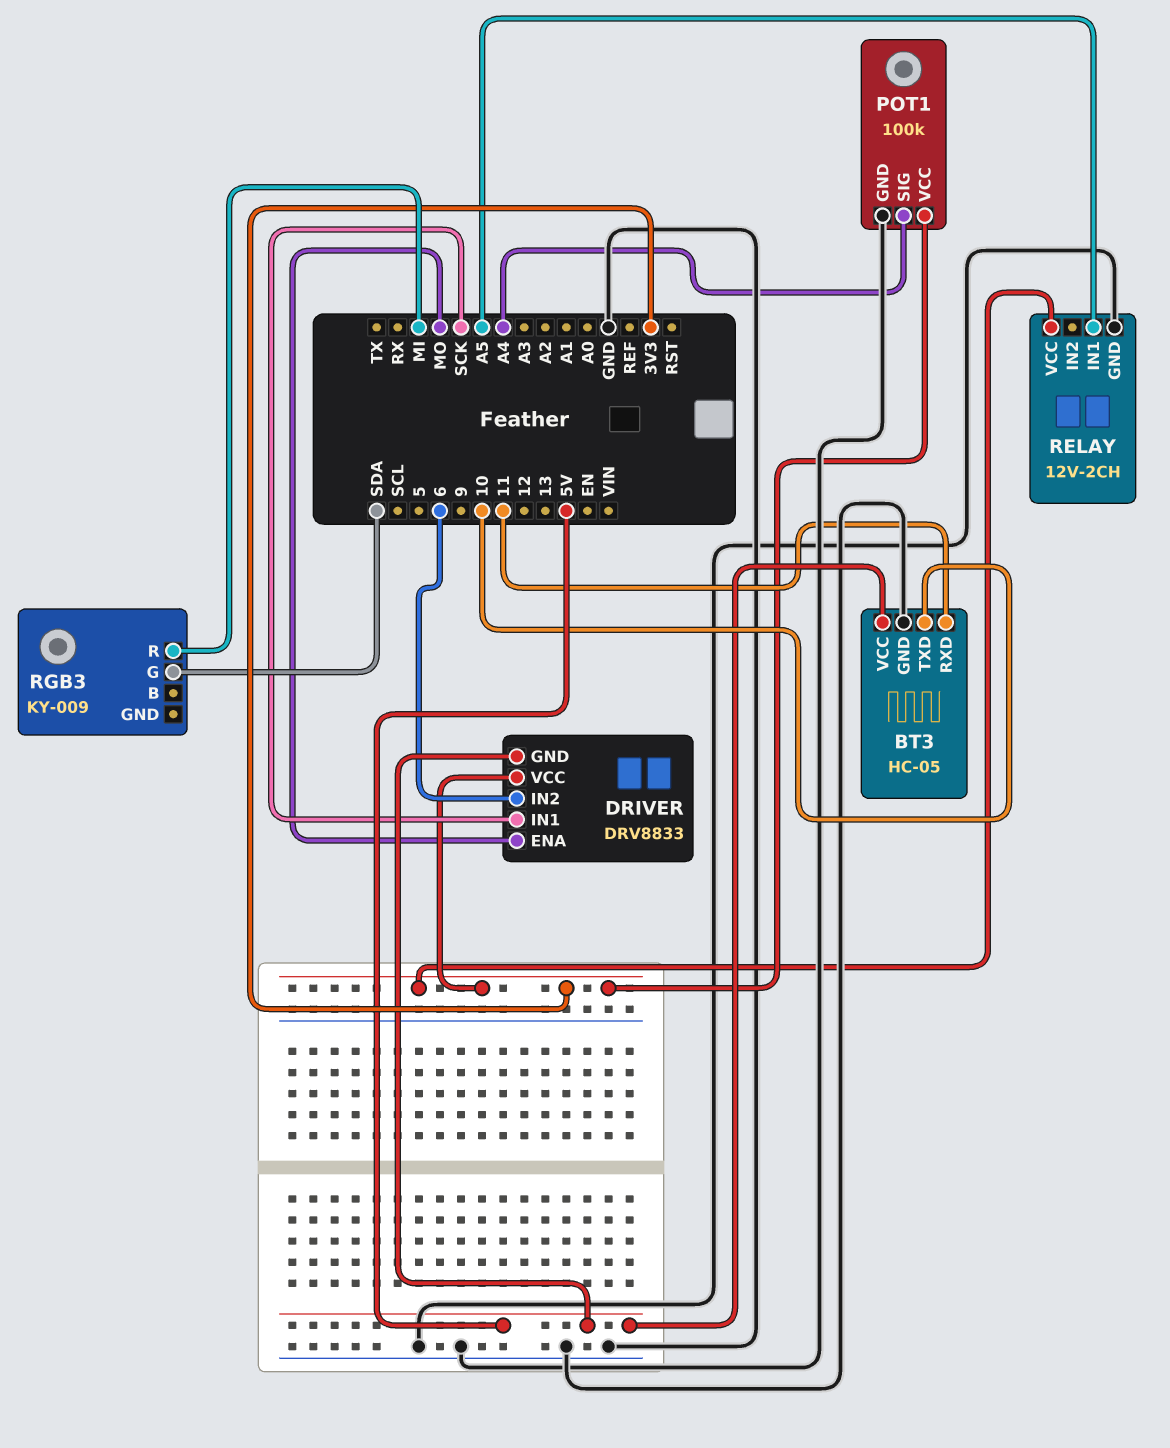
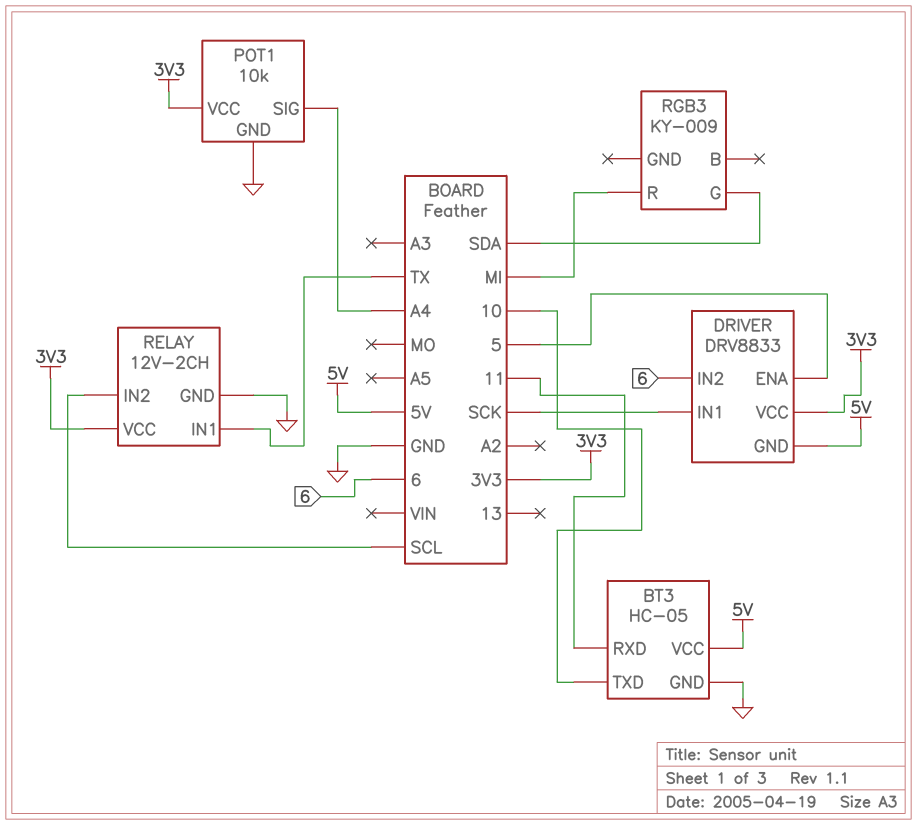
DRIVER pin ENA: MO -> 5
POT1: 100k -> 10k
RELAY pin IN1: A5 -> TX
RELAY pin IN2: none -> SCL

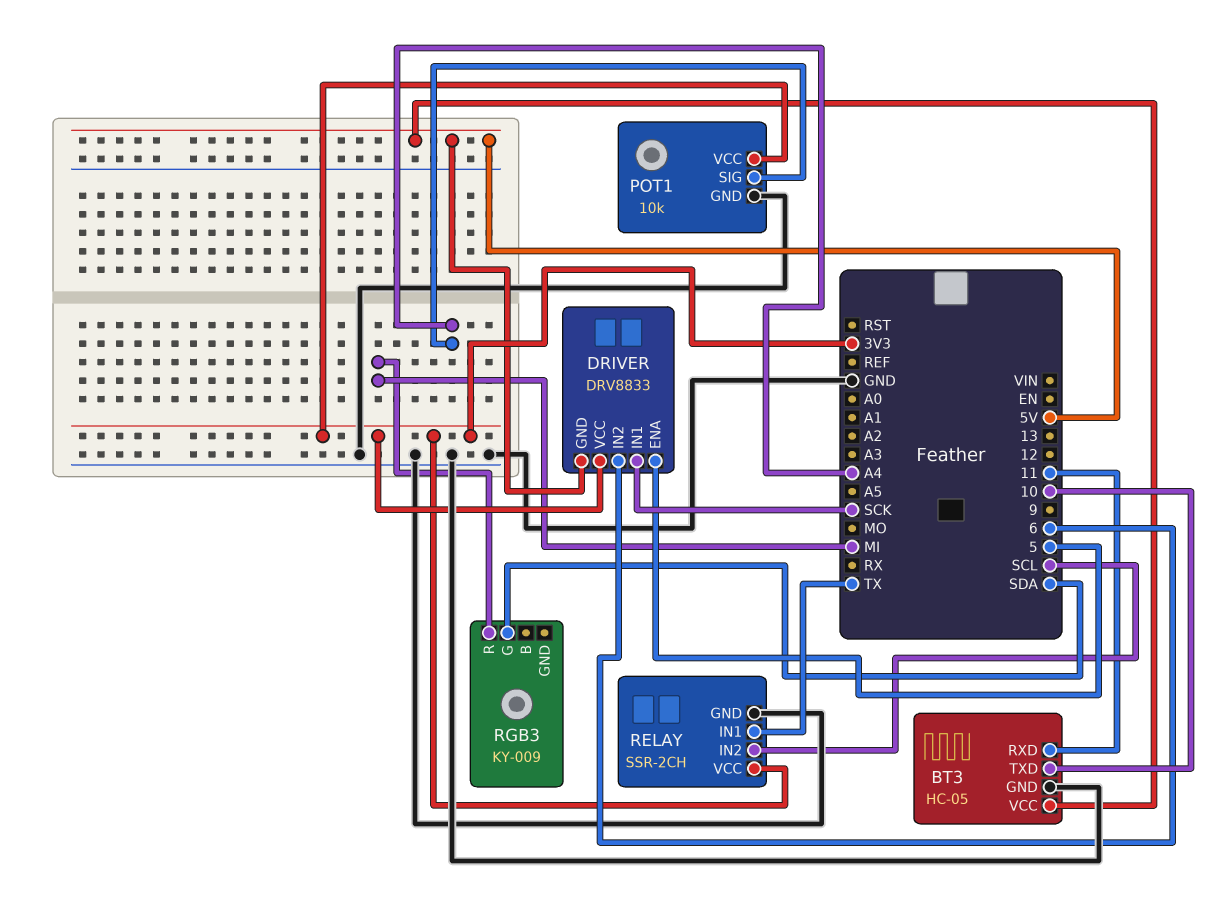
RELAY: 12V-2CH -> SSR-2CH

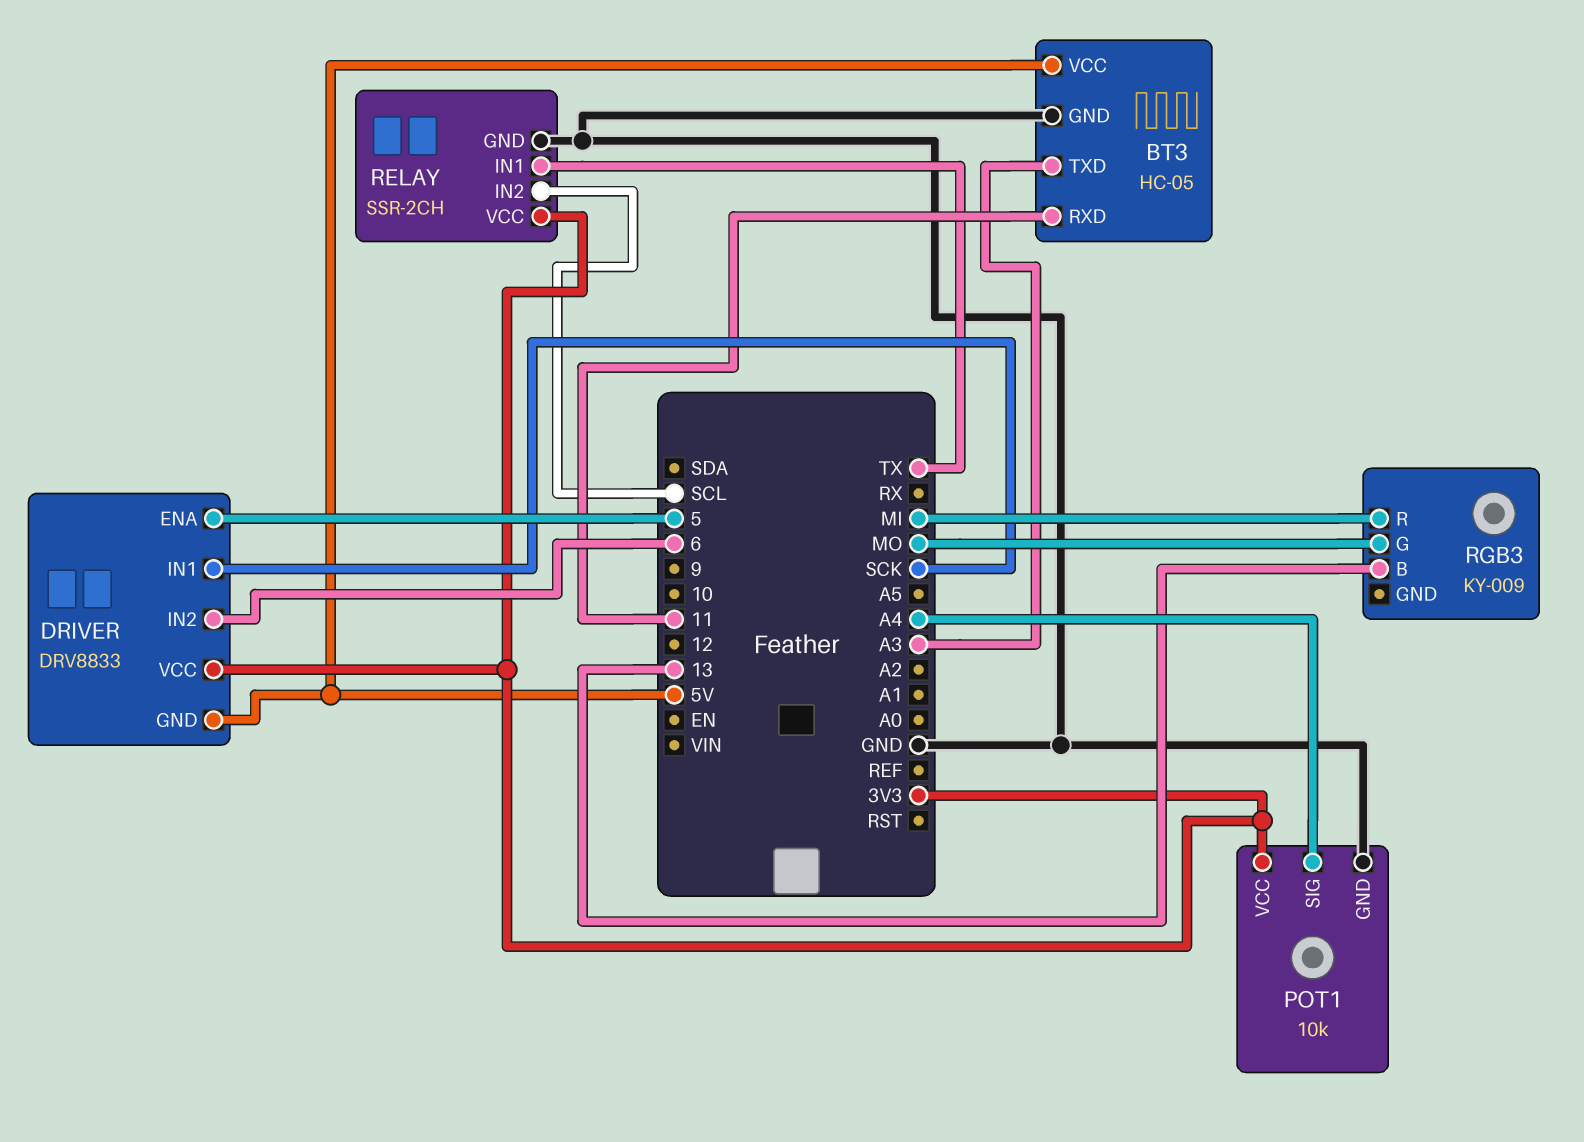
BT3 pin TXD: 10 -> A3
RGB3 pin B: none -> 13
RGB3 pin G: SDA -> MO

